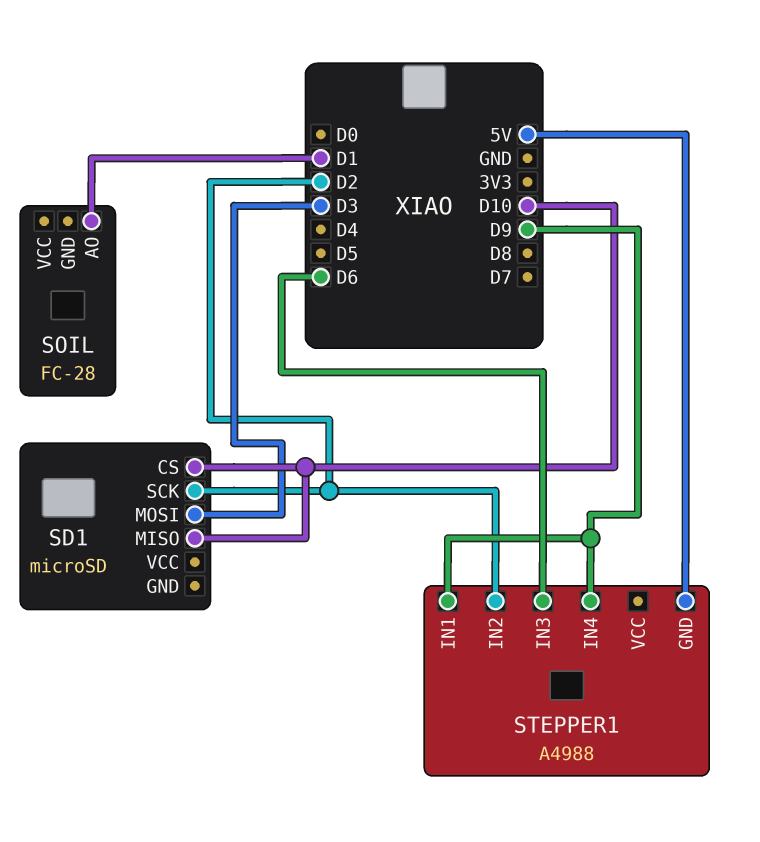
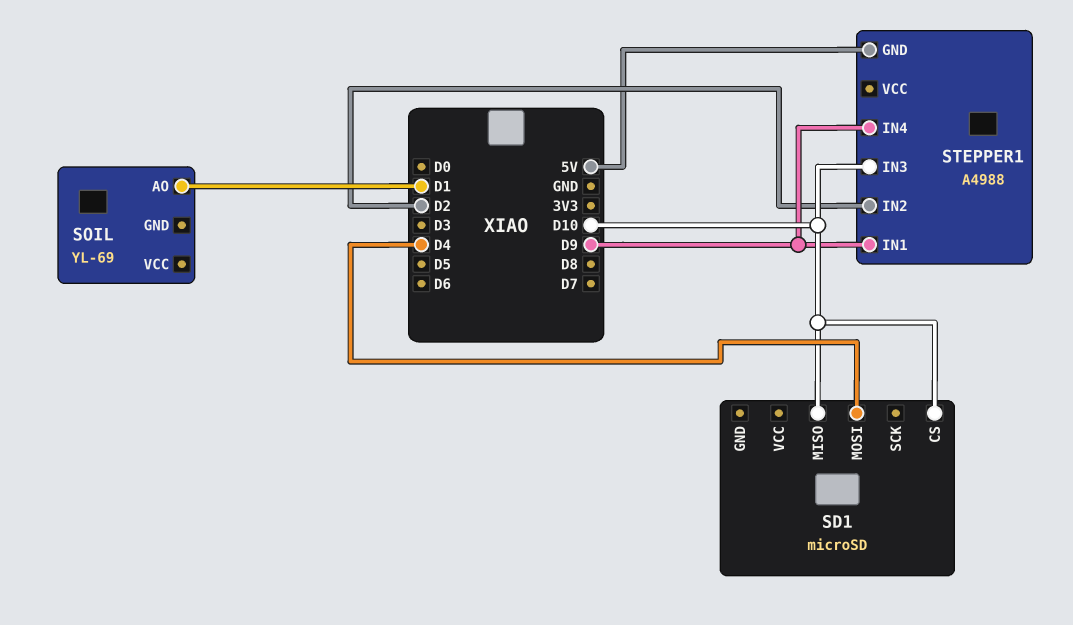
SD1 pin MOSI: D3 -> D4
SD1 pin SCK: D2 -> none
SOIL: FC-28 -> YL-69
STEPPER1 pin IN3: D6 -> D10

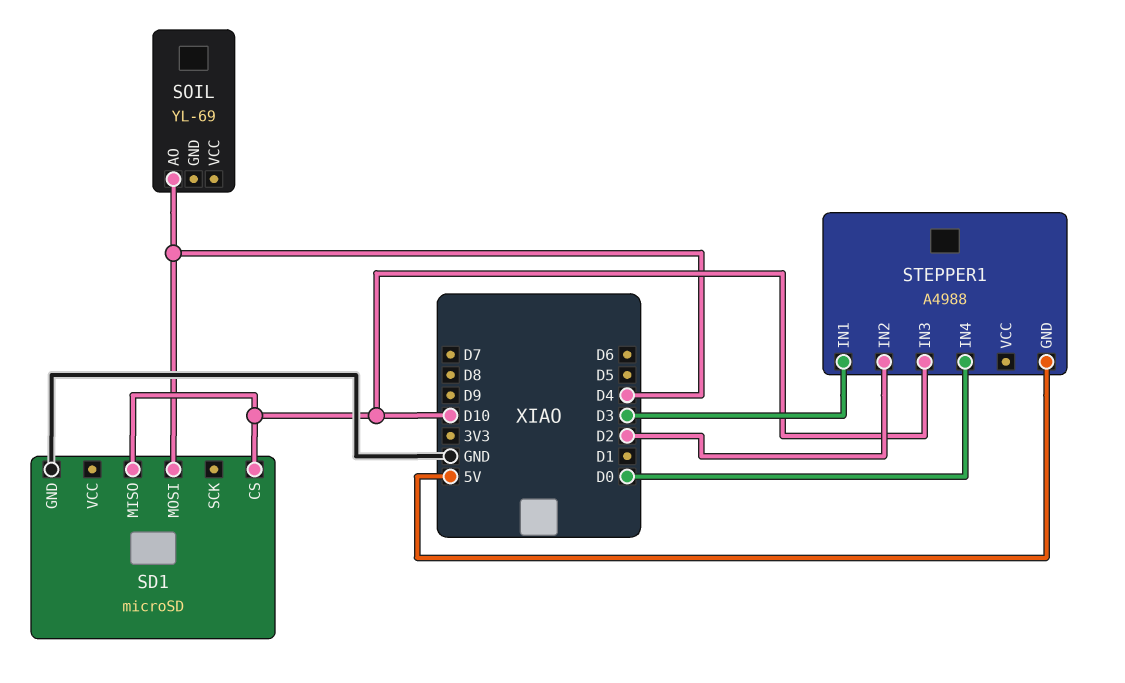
SD1 pin GND: none -> GND
SOIL pin AO: D1 -> D4
STEPPER1 pin IN1: D9 -> D3
STEPPER1 pin IN4: D9 -> D0

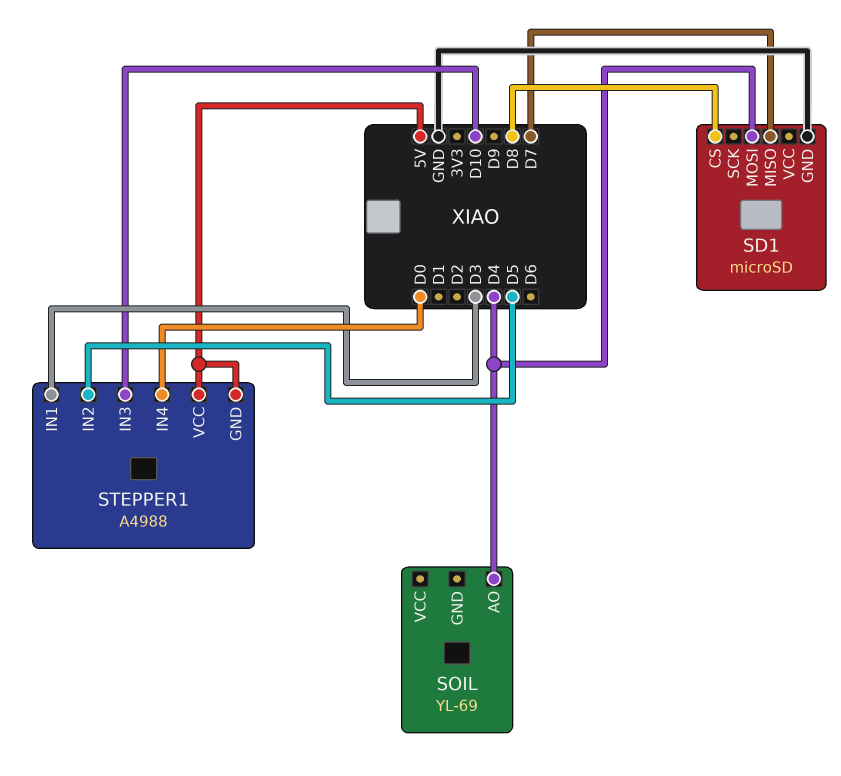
SD1 pin CS: D10 -> D8
SD1 pin MISO: D10 -> D7
STEPPER1 pin IN2: D2 -> D5
STEPPER1 pin VCC: none -> 5V

